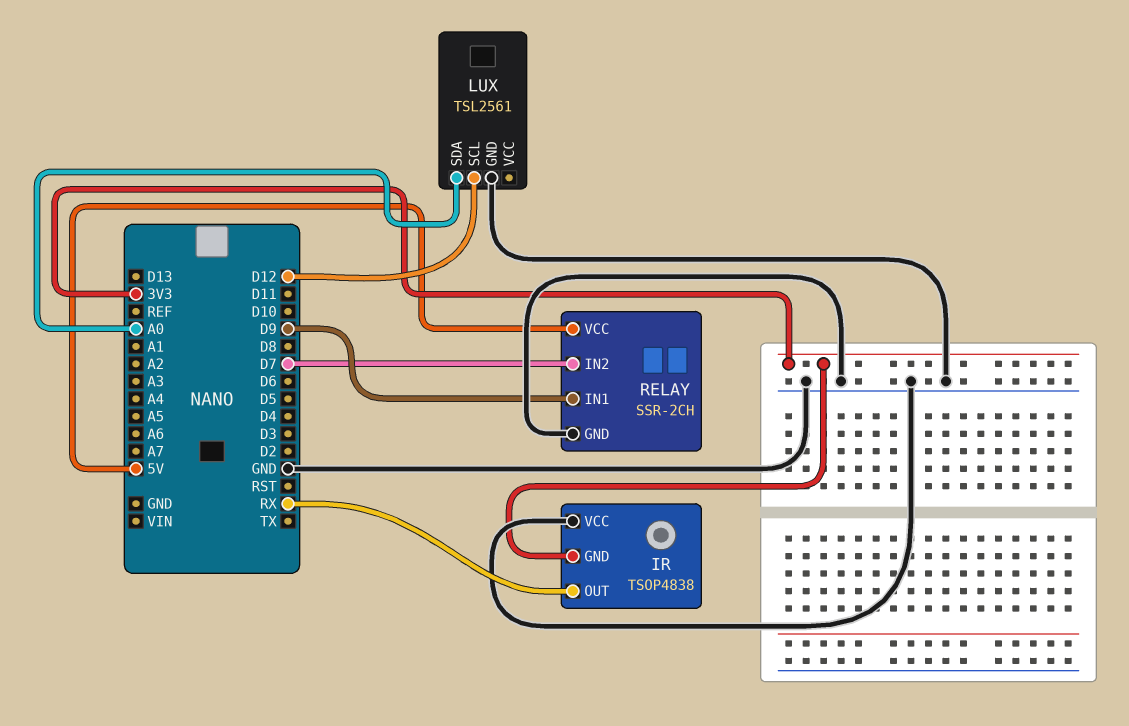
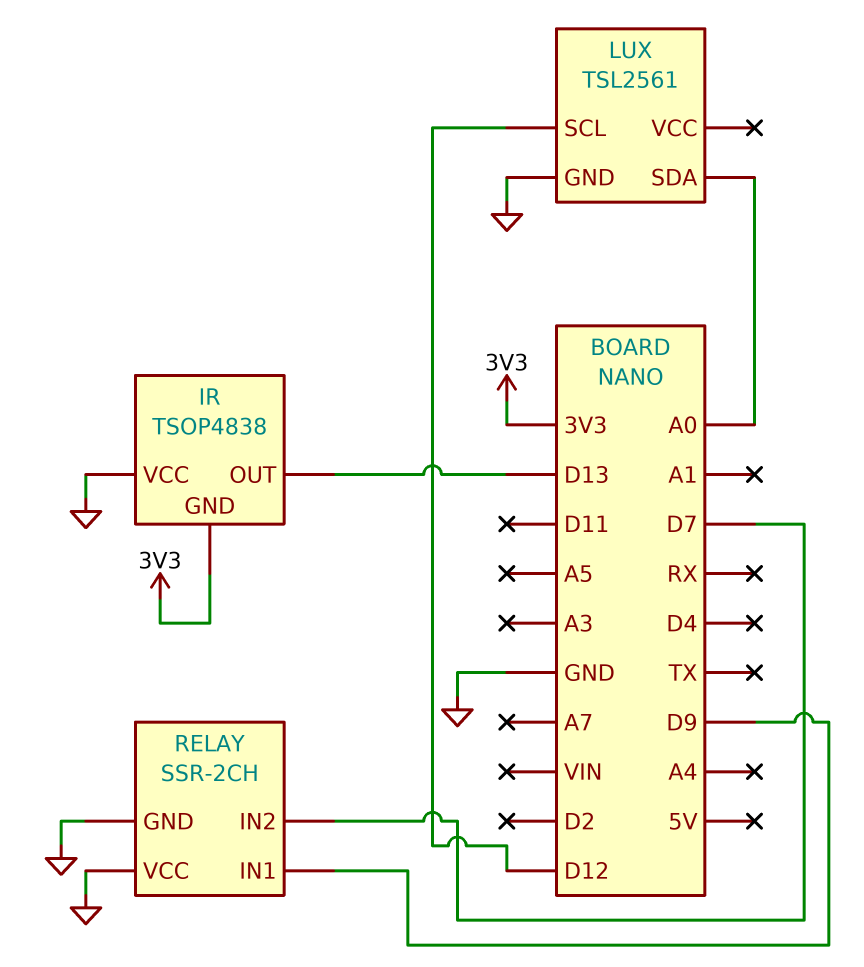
IR pin OUT: RX -> D13
RELAY pin VCC: 5V -> GND

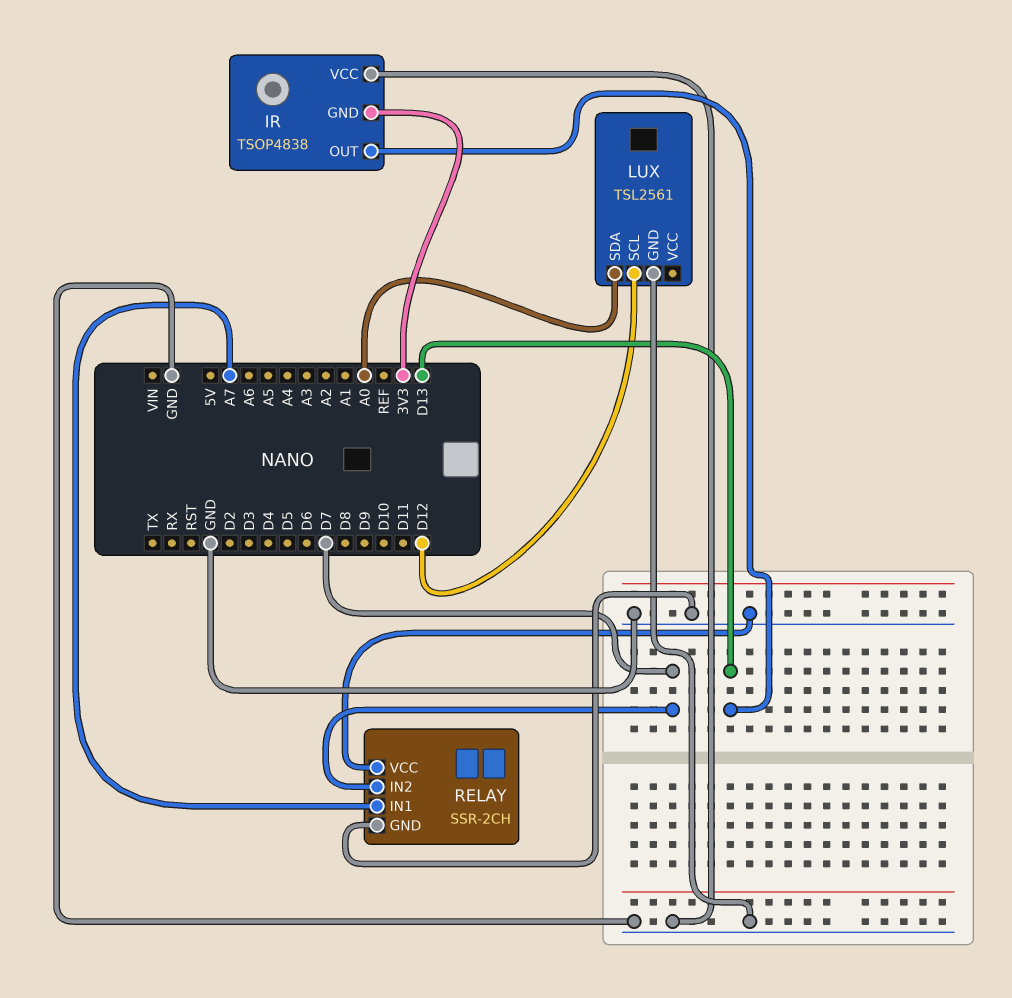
RELAY pin IN1: D9 -> A7

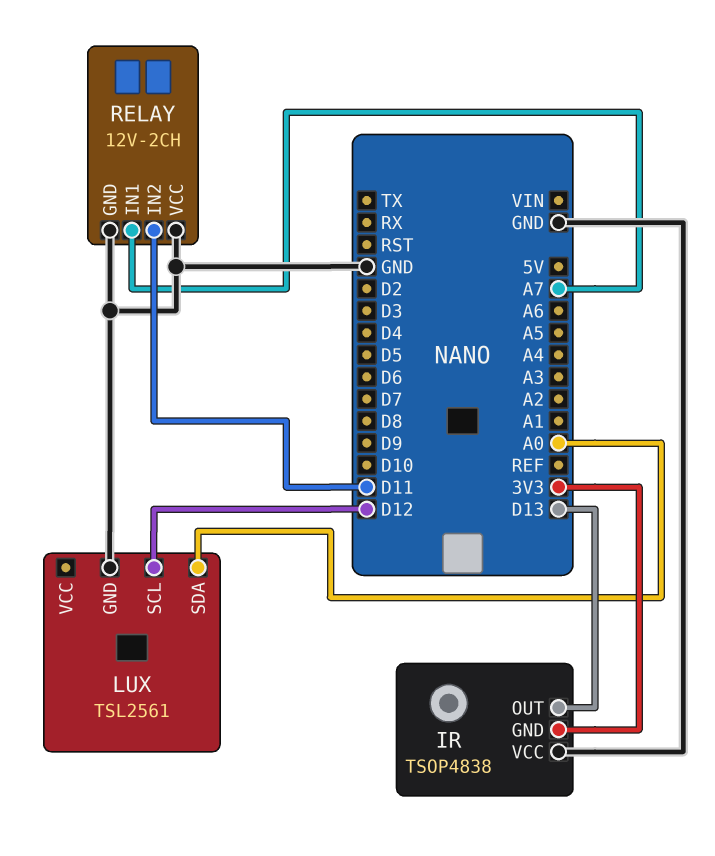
RELAY: SSR-2CH -> 12V-2CH
RELAY pin IN2: D7 -> D11

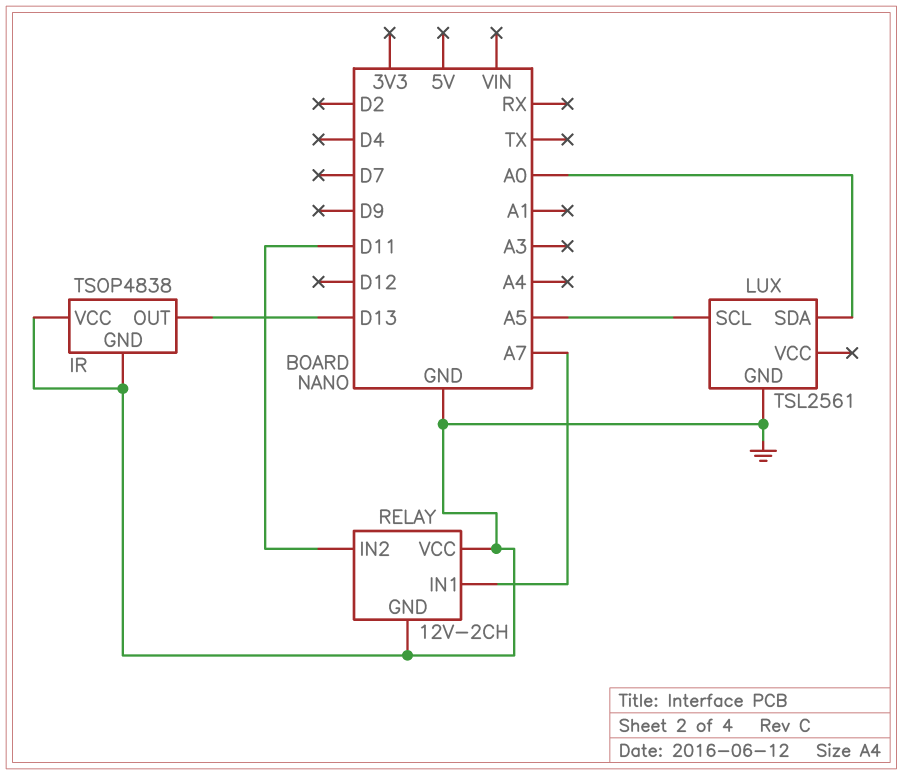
IR pin GND: 3V3 -> GND
LUX pin SCL: D12 -> A5

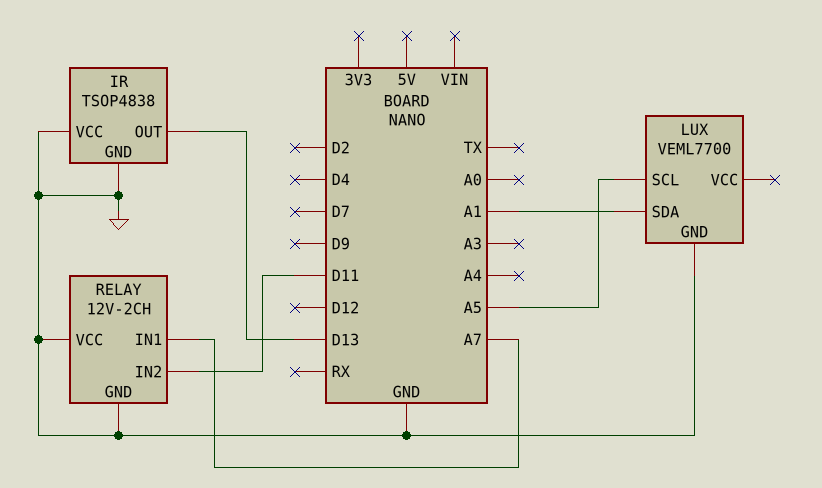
LUX: TSL2561 -> VEML7700
LUX pin SDA: A0 -> A1

